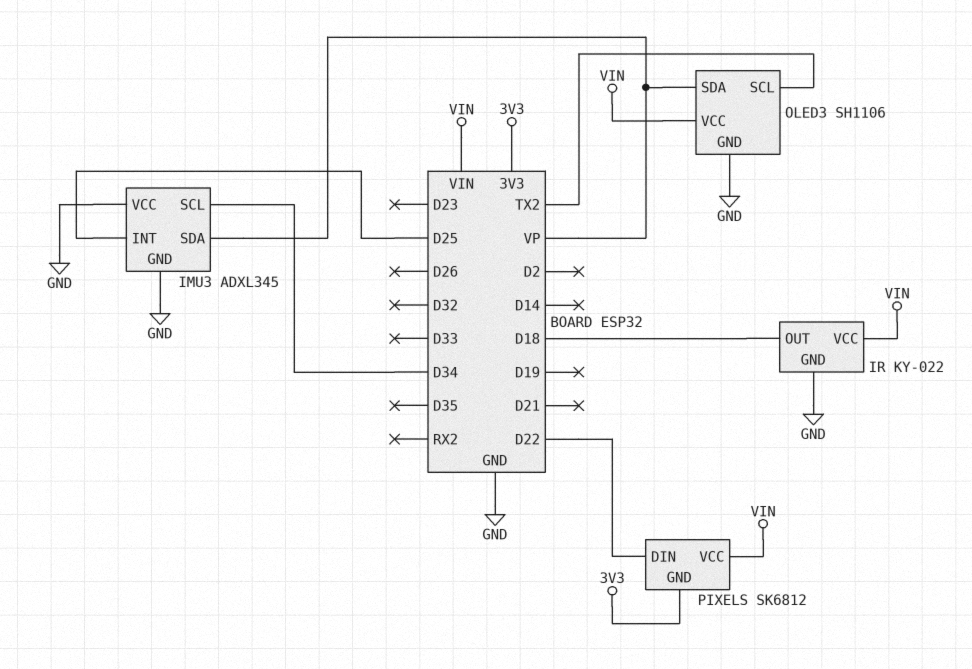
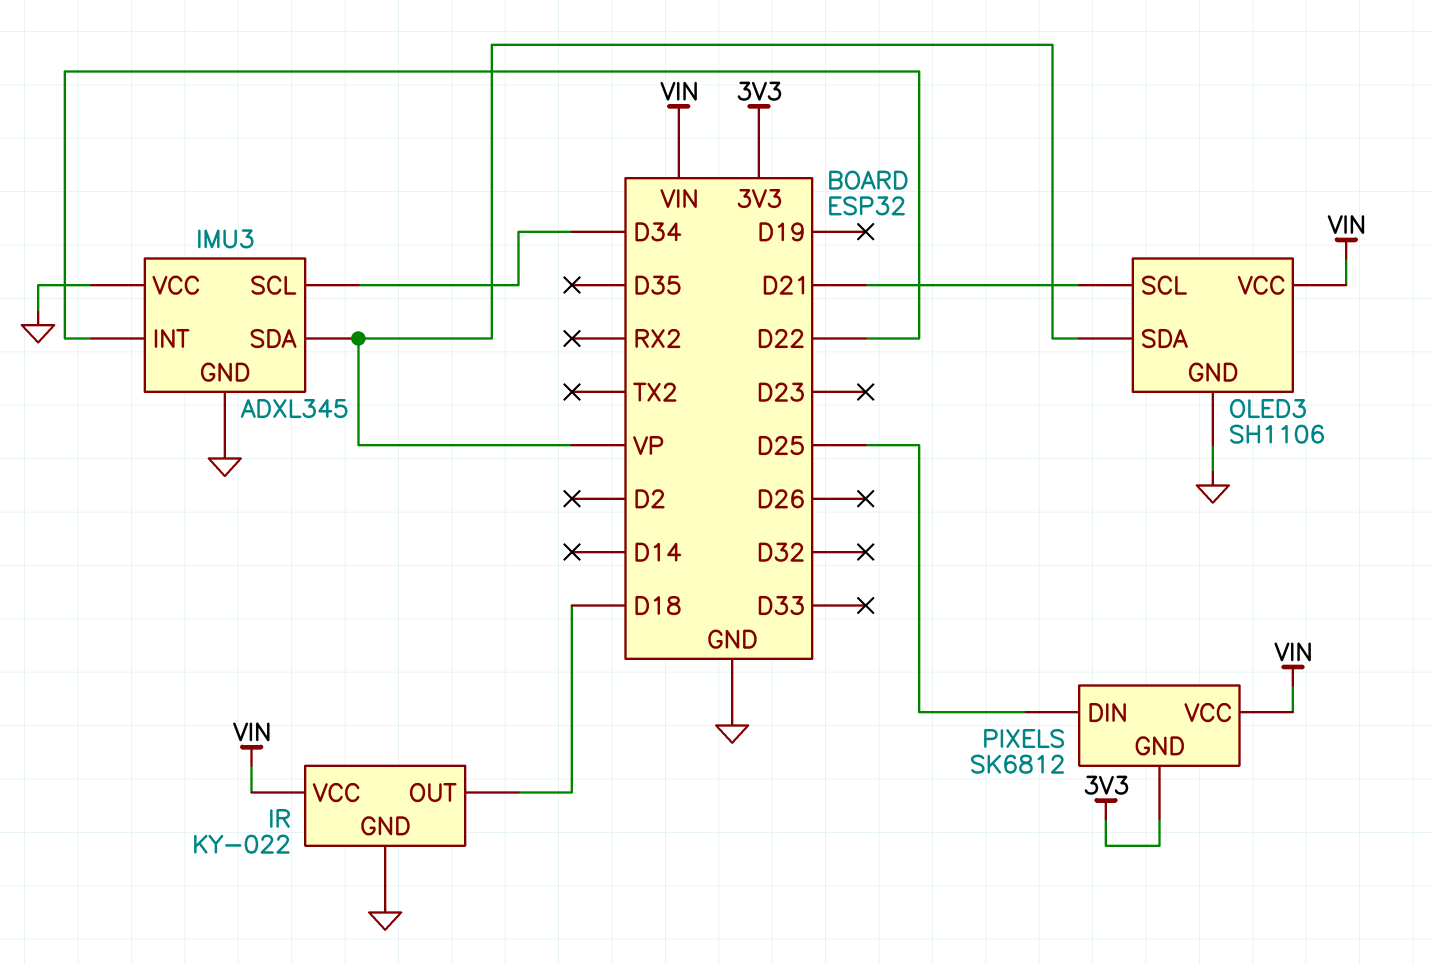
IMU3 pin INT: D25 -> D22
OLED3 pin SCL: TX2 -> D21
PIXELS pin DIN: D22 -> D25

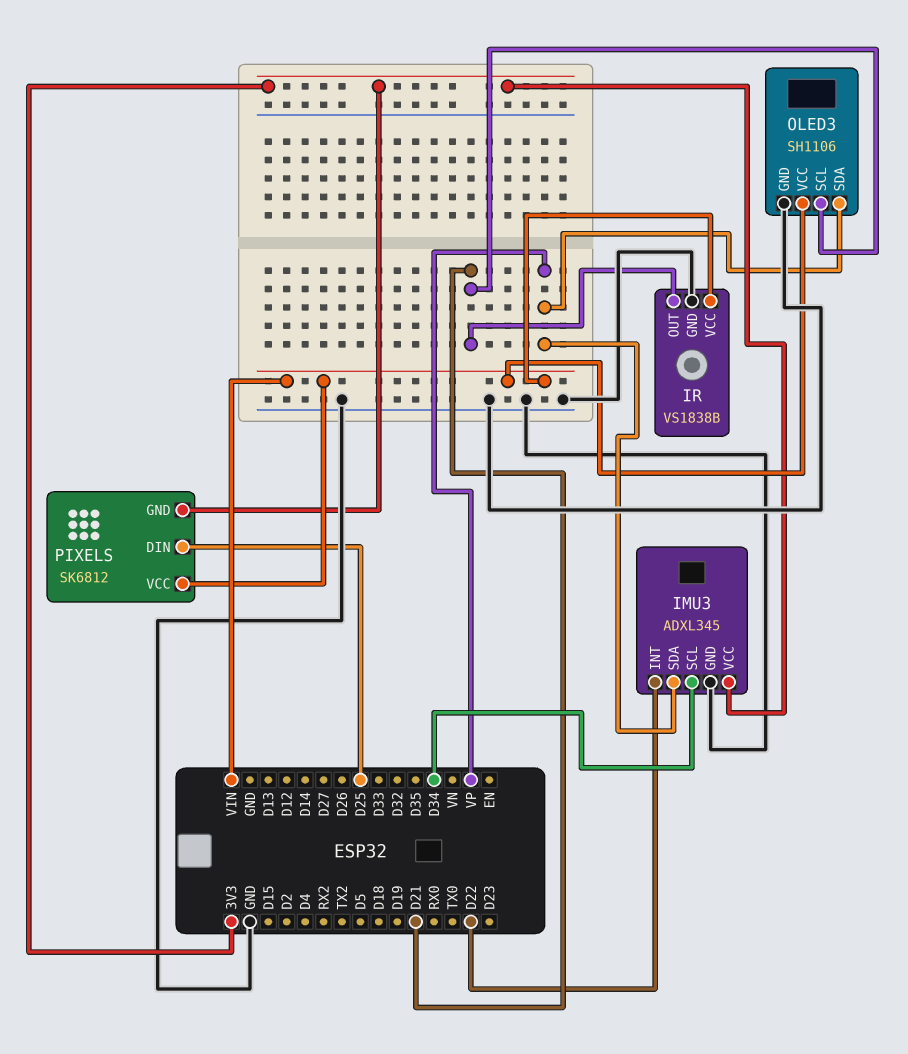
IMU3 pin VCC: GND -> 3V3
IR: KY-022 -> VS1838B
IR pin OUT: D18 -> D21

